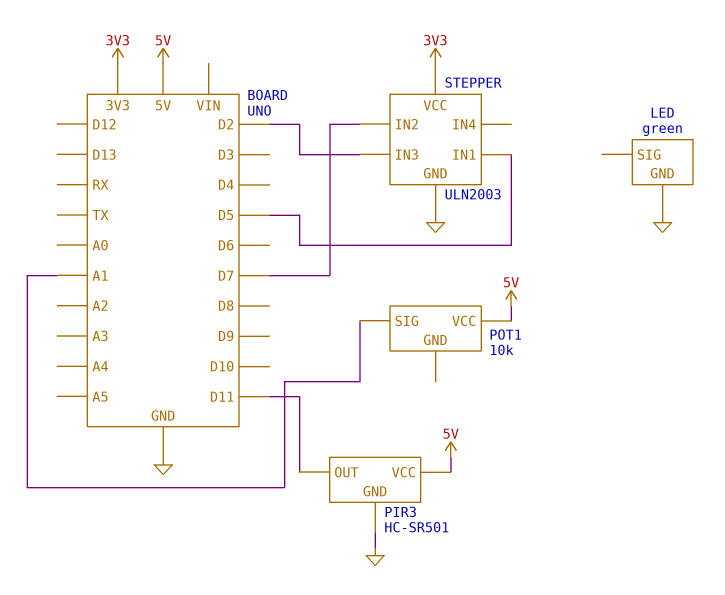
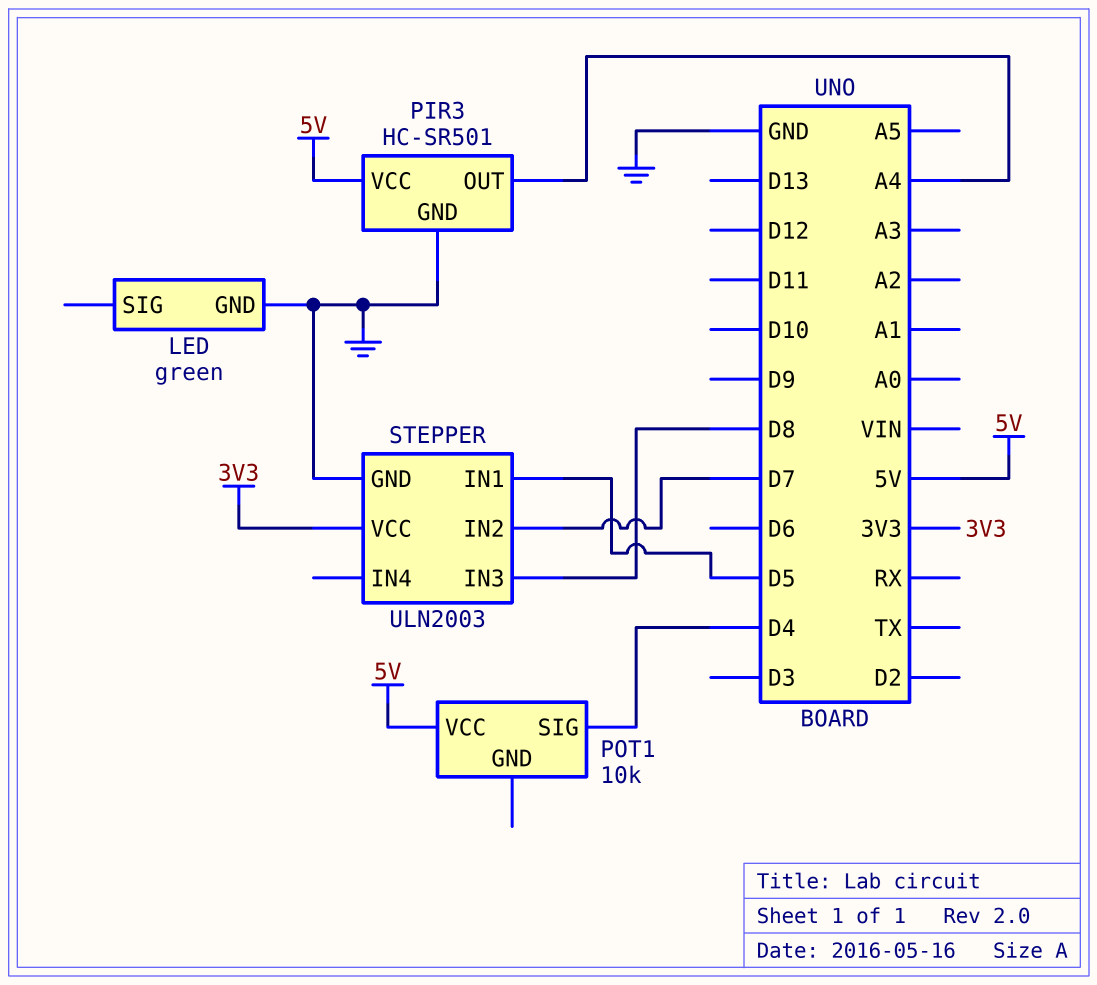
PIR3 pin OUT: D11 -> A4
POT1 pin SIG: A1 -> D4
STEPPER pin IN3: D2 -> D8

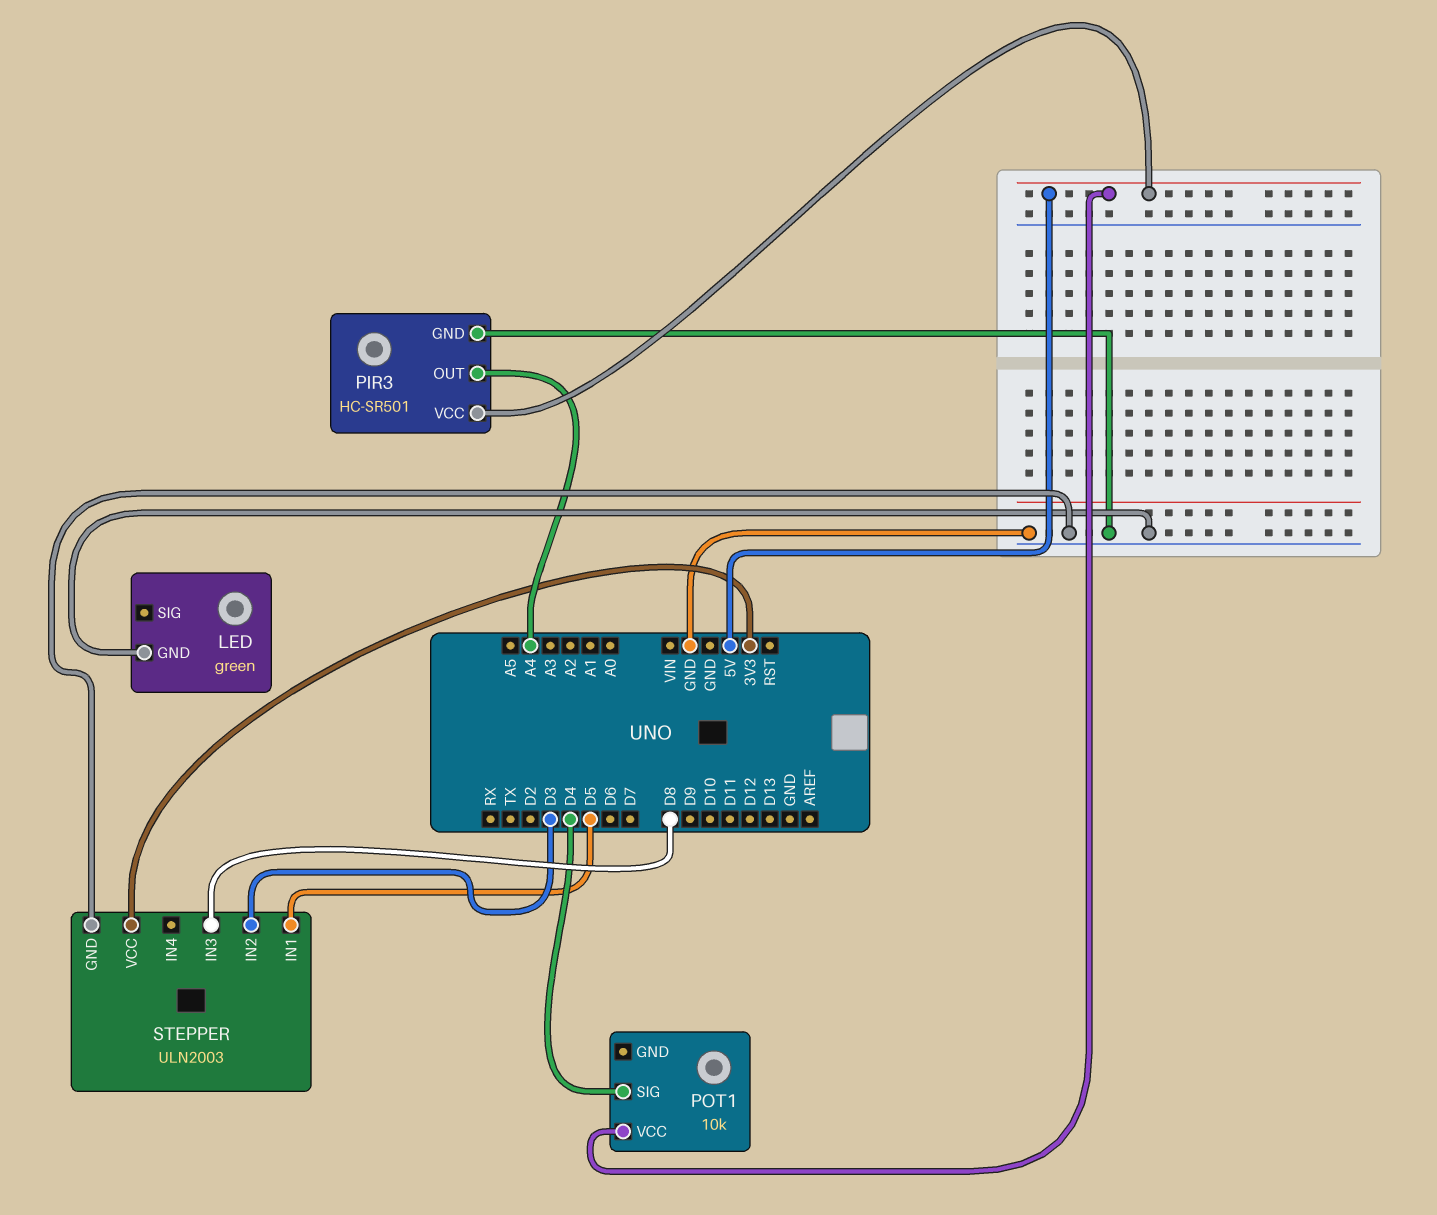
STEPPER pin IN2: D7 -> D3

